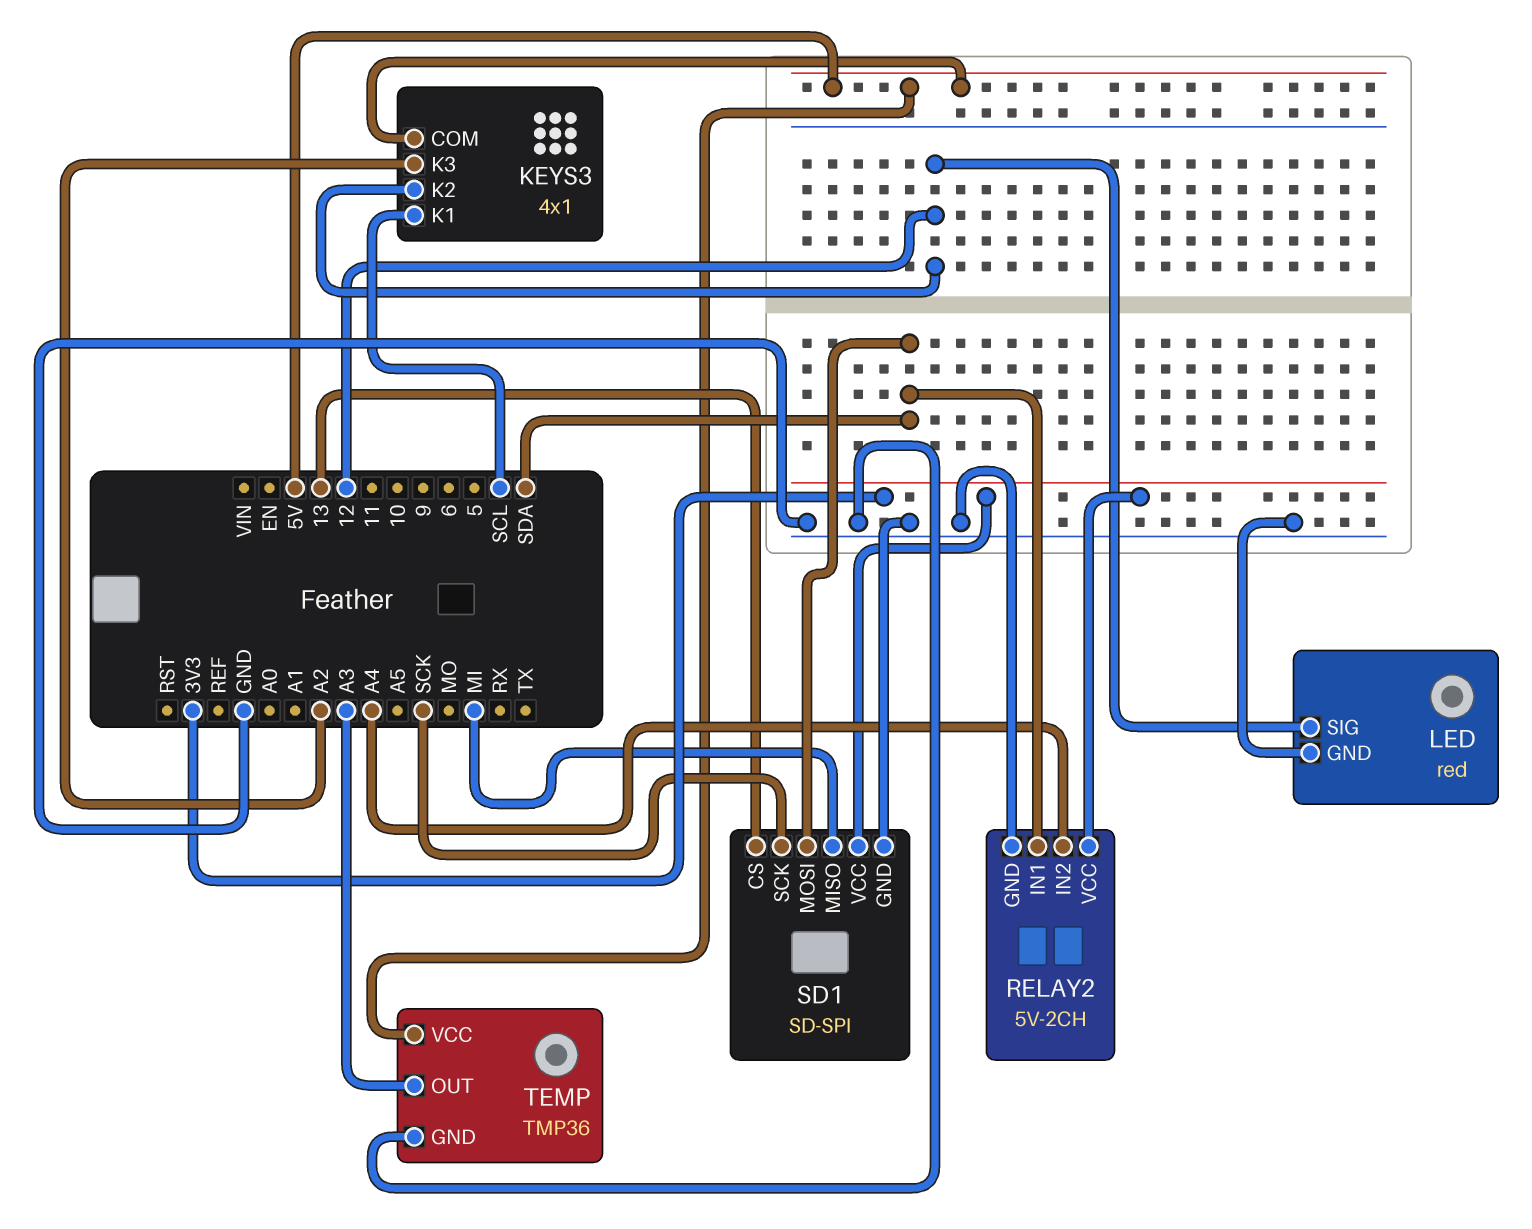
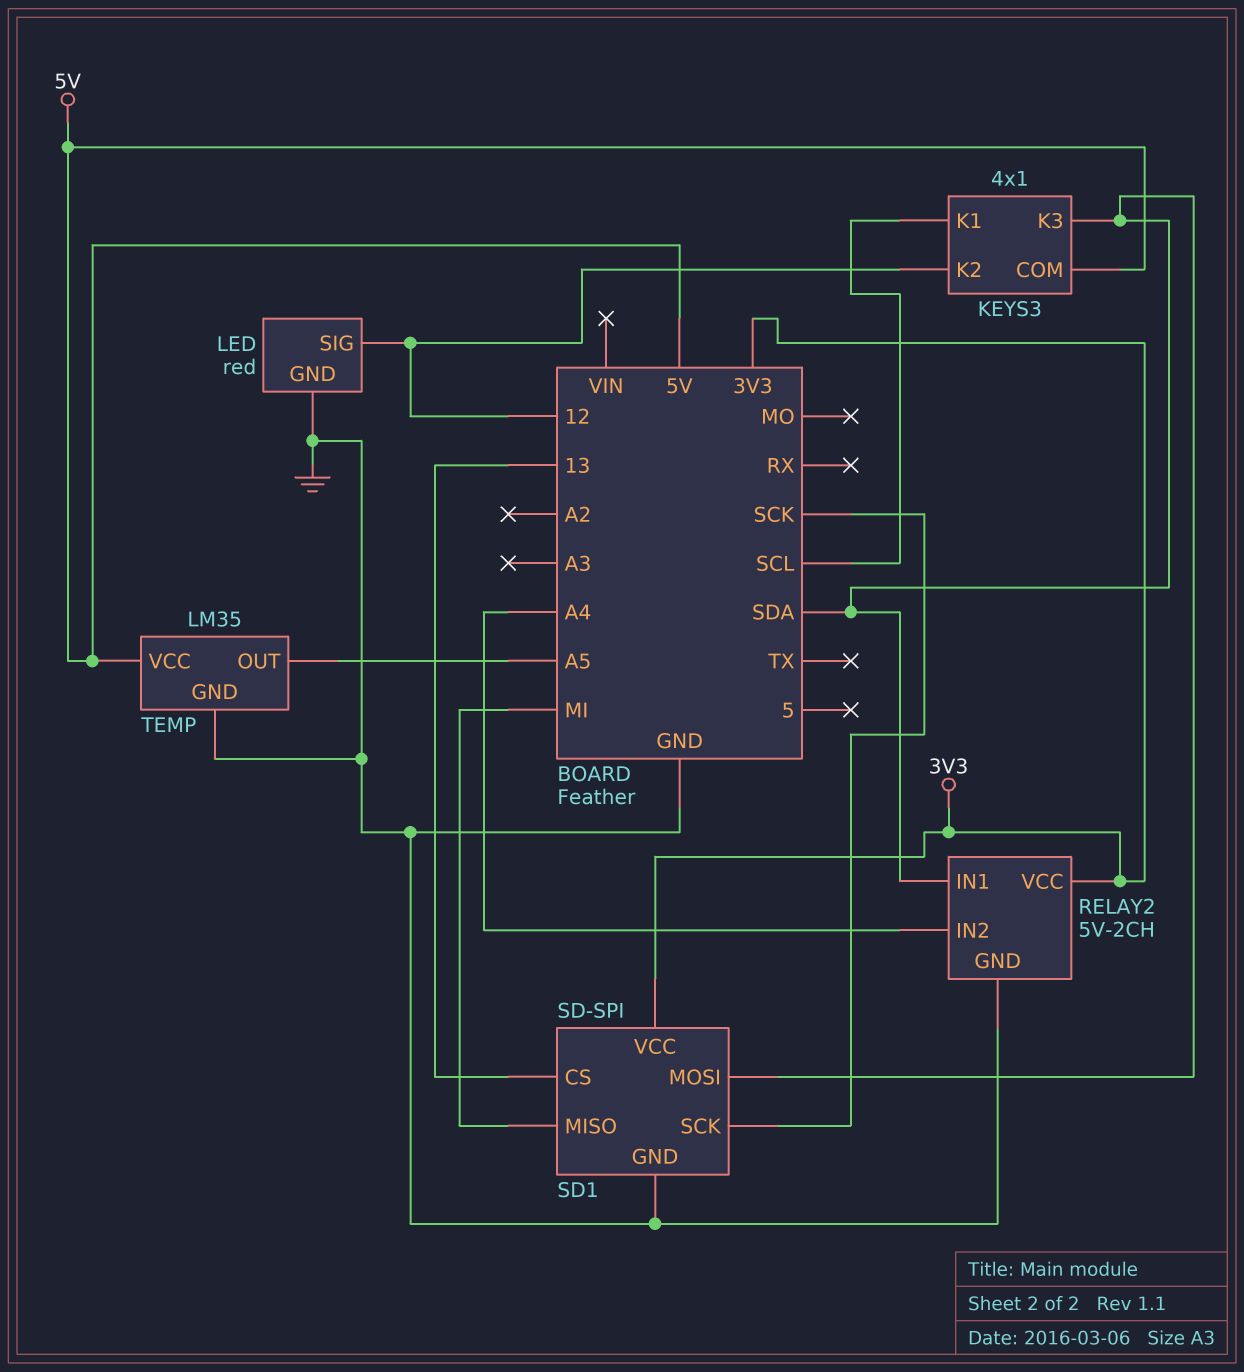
KEYS3 pin K3: A2 -> SDA
TEMP: TMP36 -> LM35
TEMP pin OUT: A3 -> A5

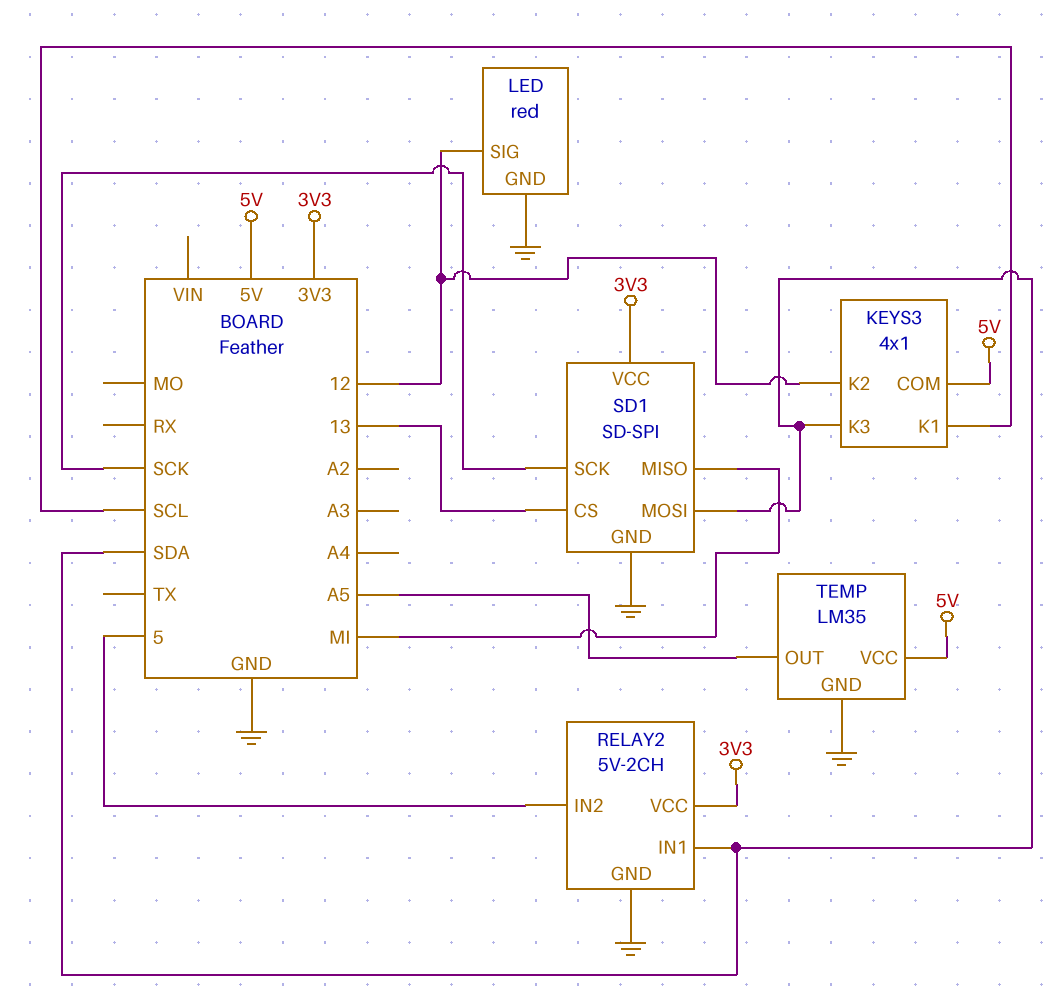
RELAY2 pin IN2: A4 -> 5

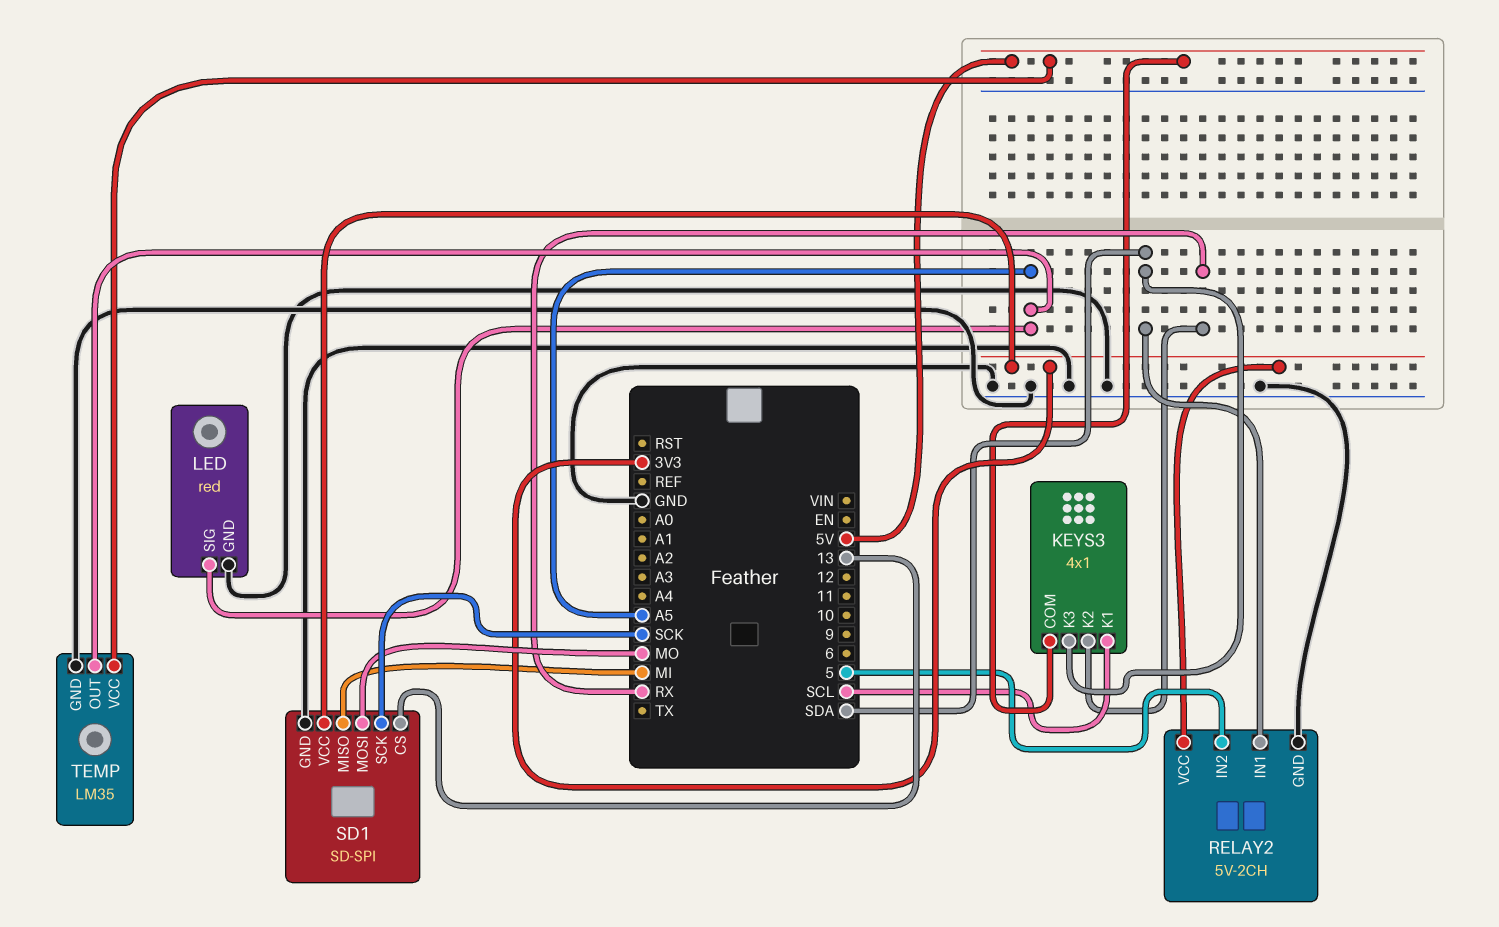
KEYS3 pin K2: 12 -> RX
LED pin SIG: 12 -> A5
SD1 pin MOSI: SDA -> MO

